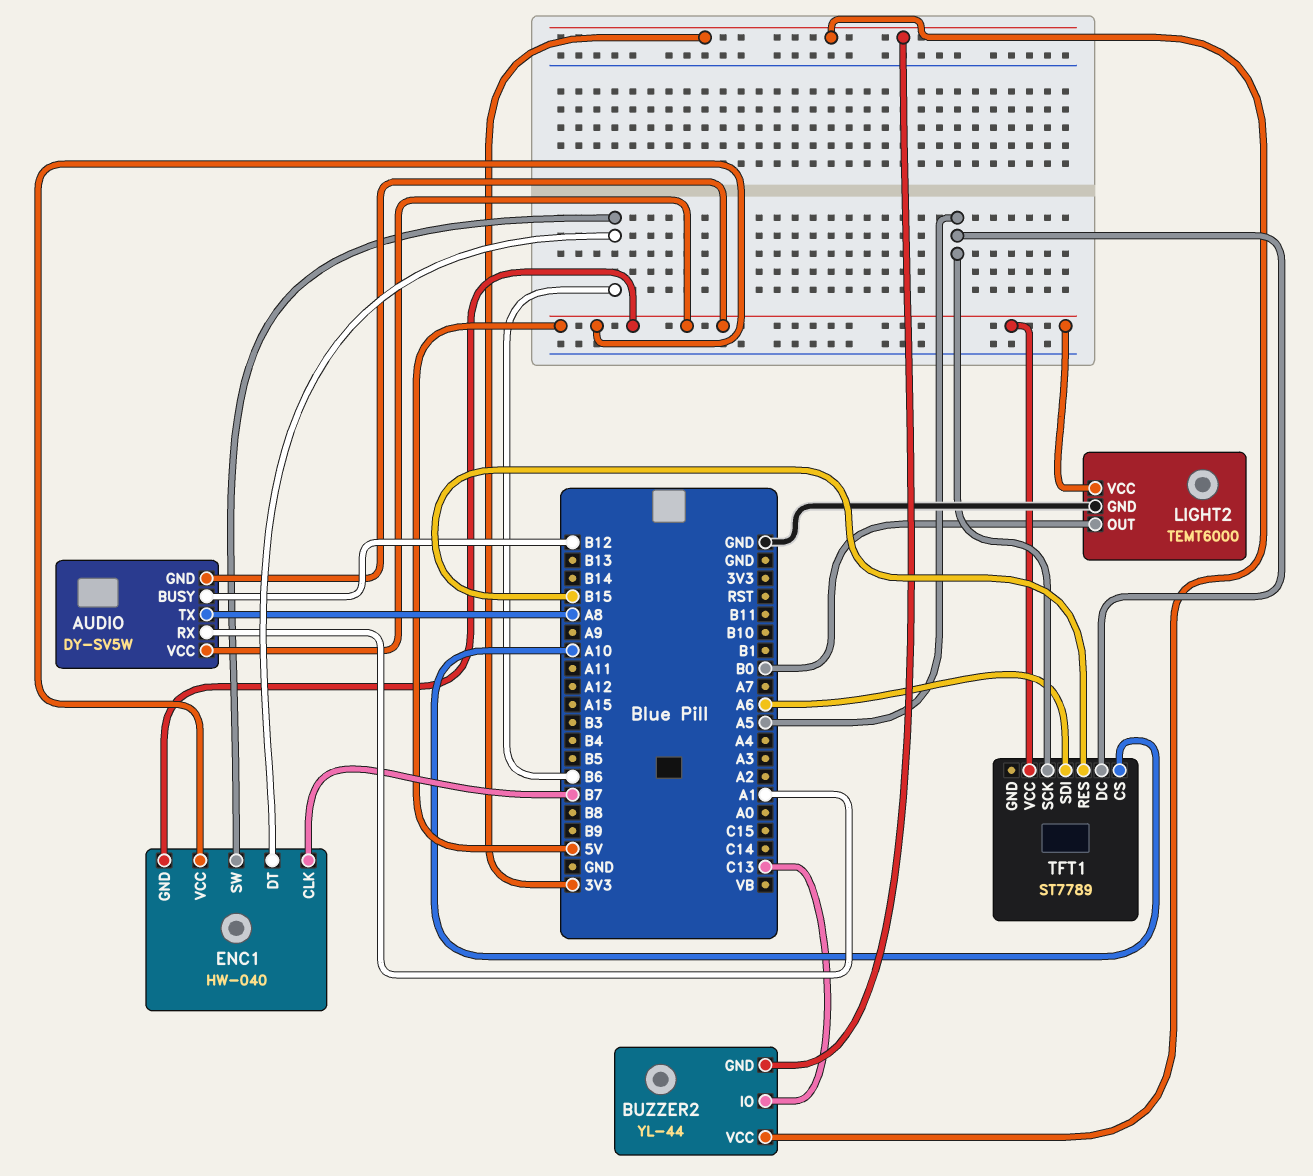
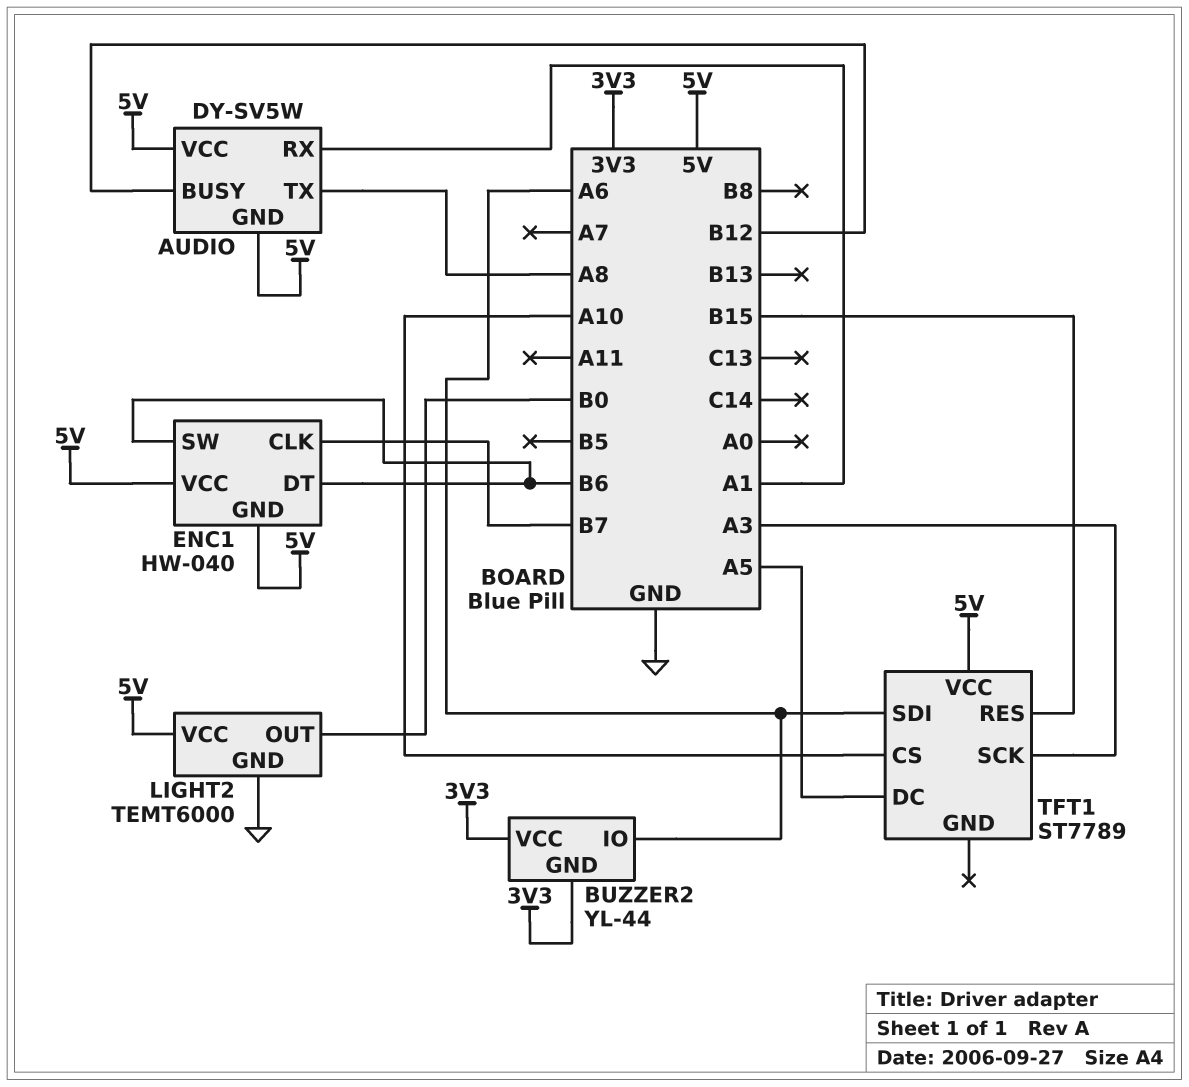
BUZZER2 pin IO: C13 -> A6
TFT1 pin SCK: A5 -> A3

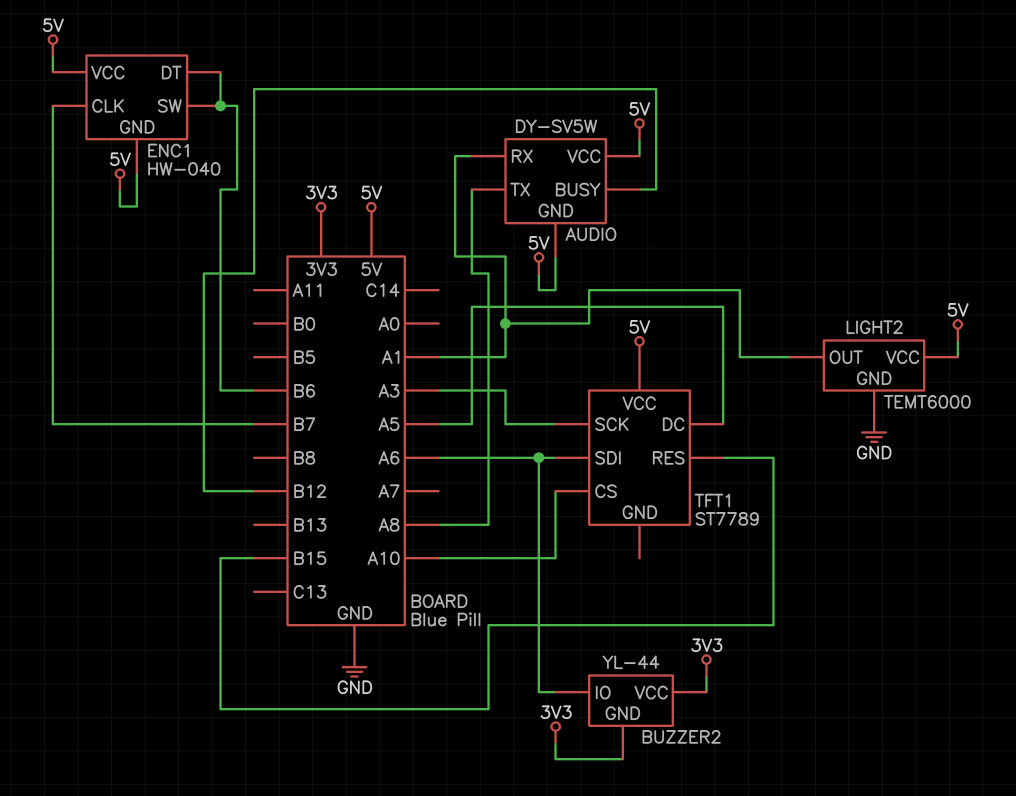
LIGHT2 pin OUT: B0 -> A1

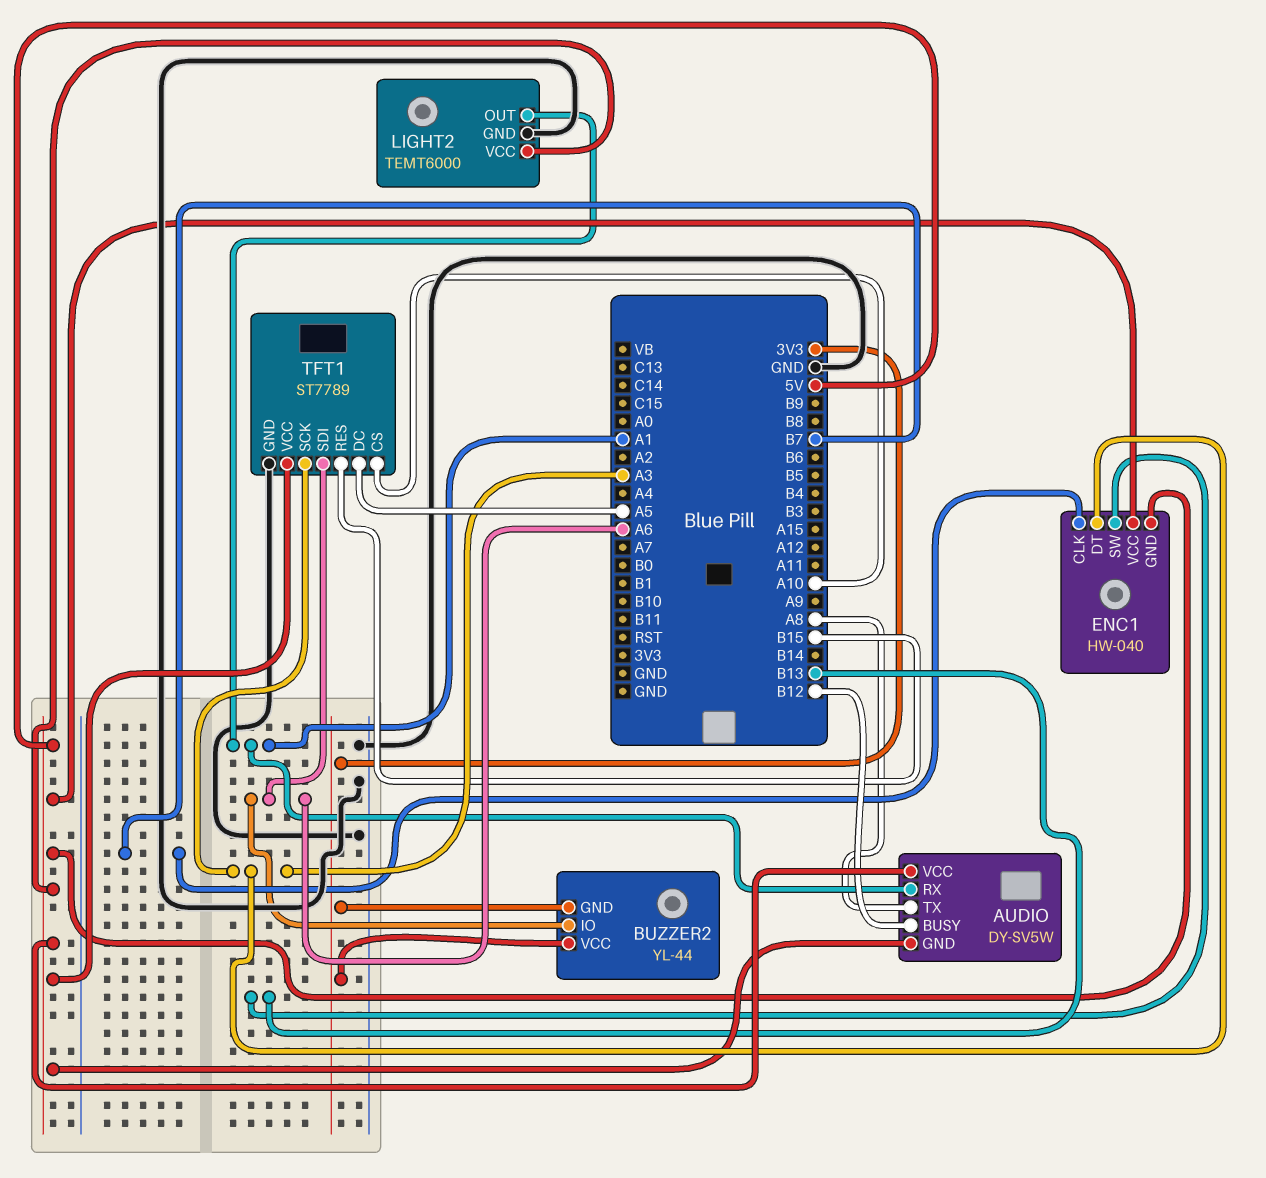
ENC1 pin DT: B6 -> A3
ENC1 pin SW: B6 -> B13
TFT1 pin GND: none -> GND

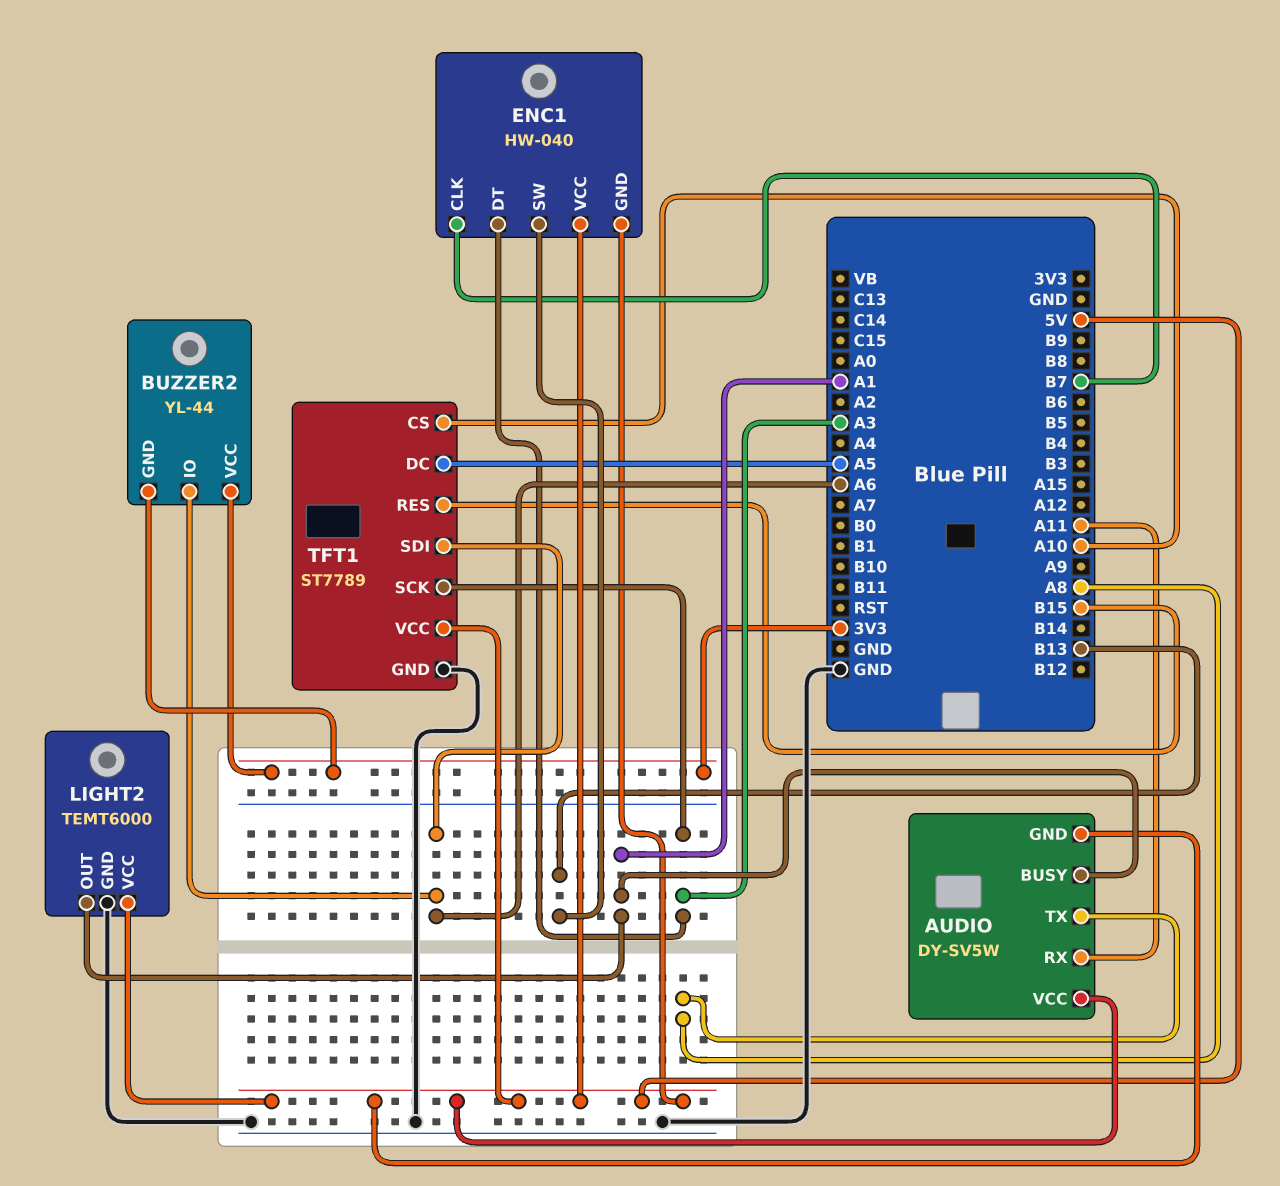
AUDIO pin BUSY: B12 -> A1
AUDIO pin RX: A1 -> A11

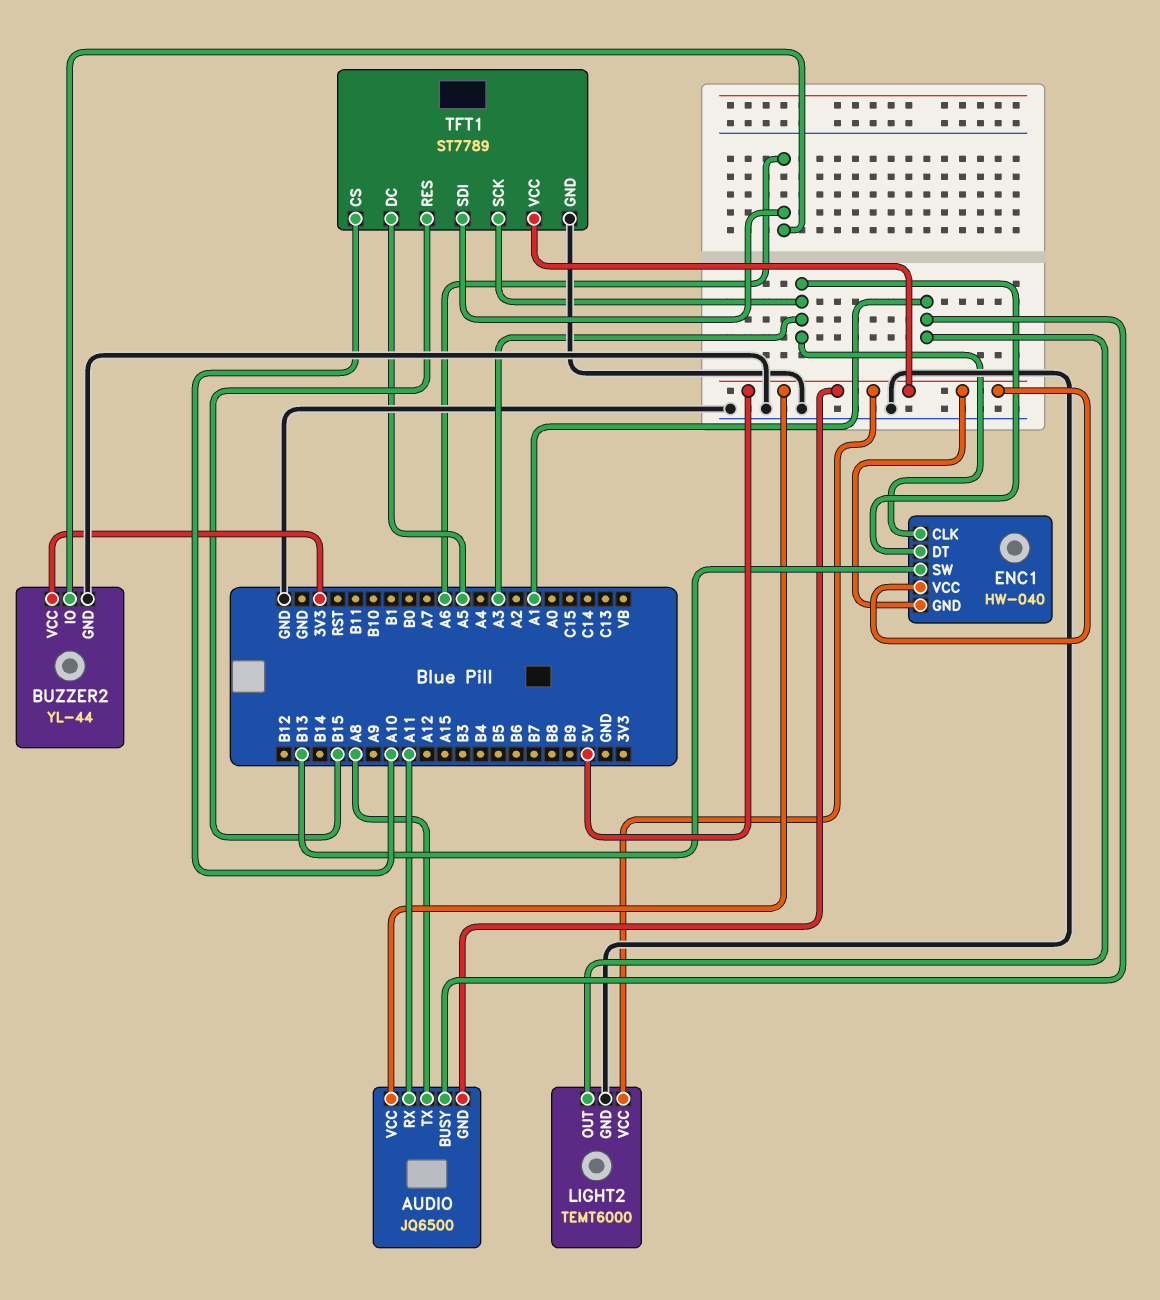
AUDIO: DY-SV5W -> JQ6500
BUZZER2 pin GND: 3V3 -> GND
ENC1 pin CLK: B7 -> A3

